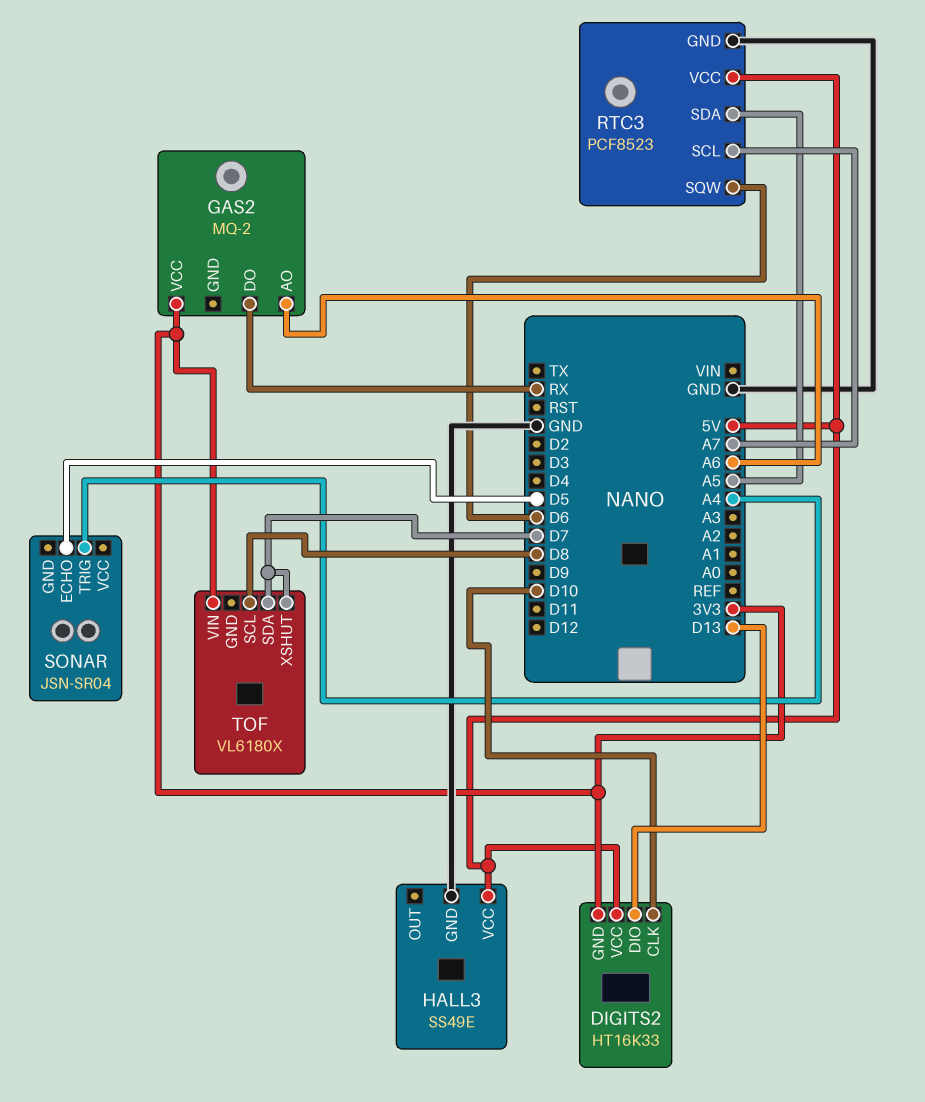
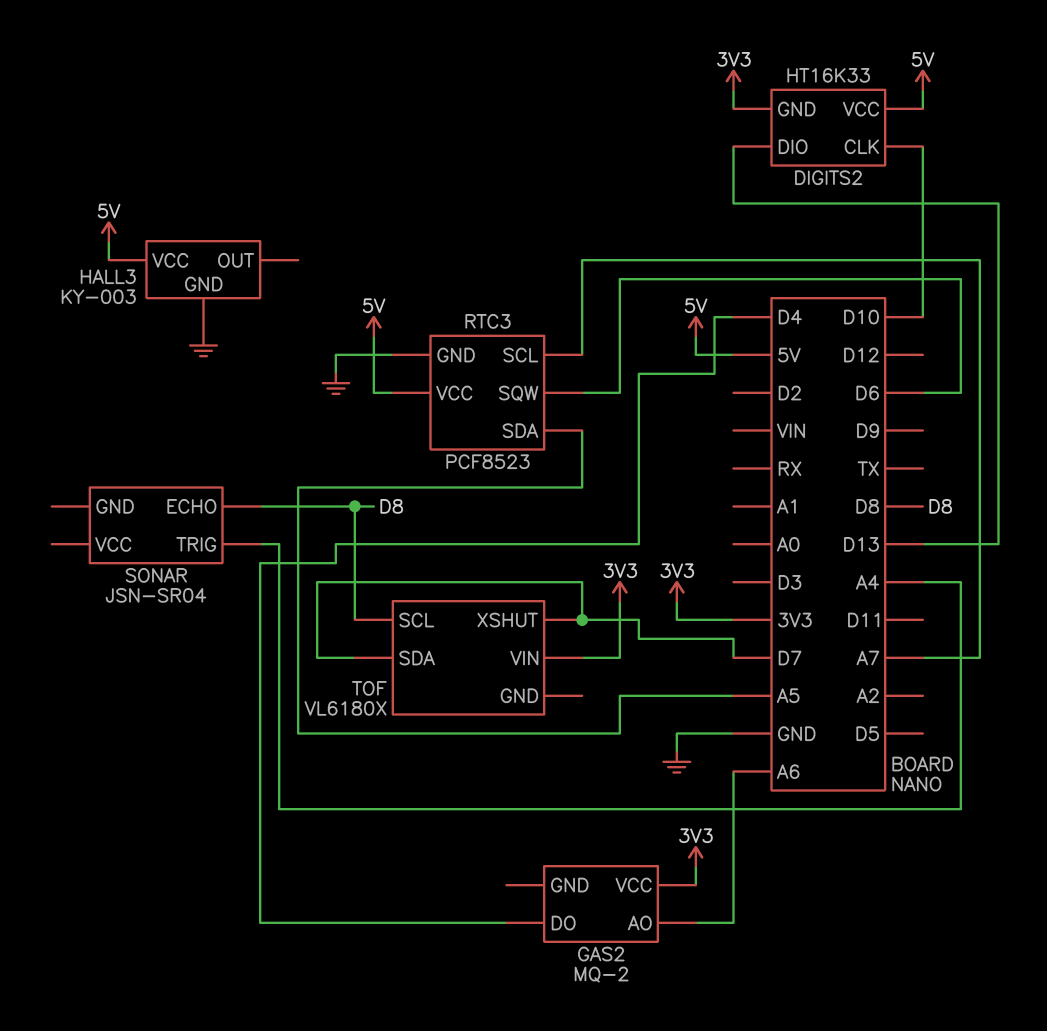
GAS2 pin DO: RX -> D4
HALL3: SS49E -> KY-003
SONAR pin ECHO: D5 -> D8

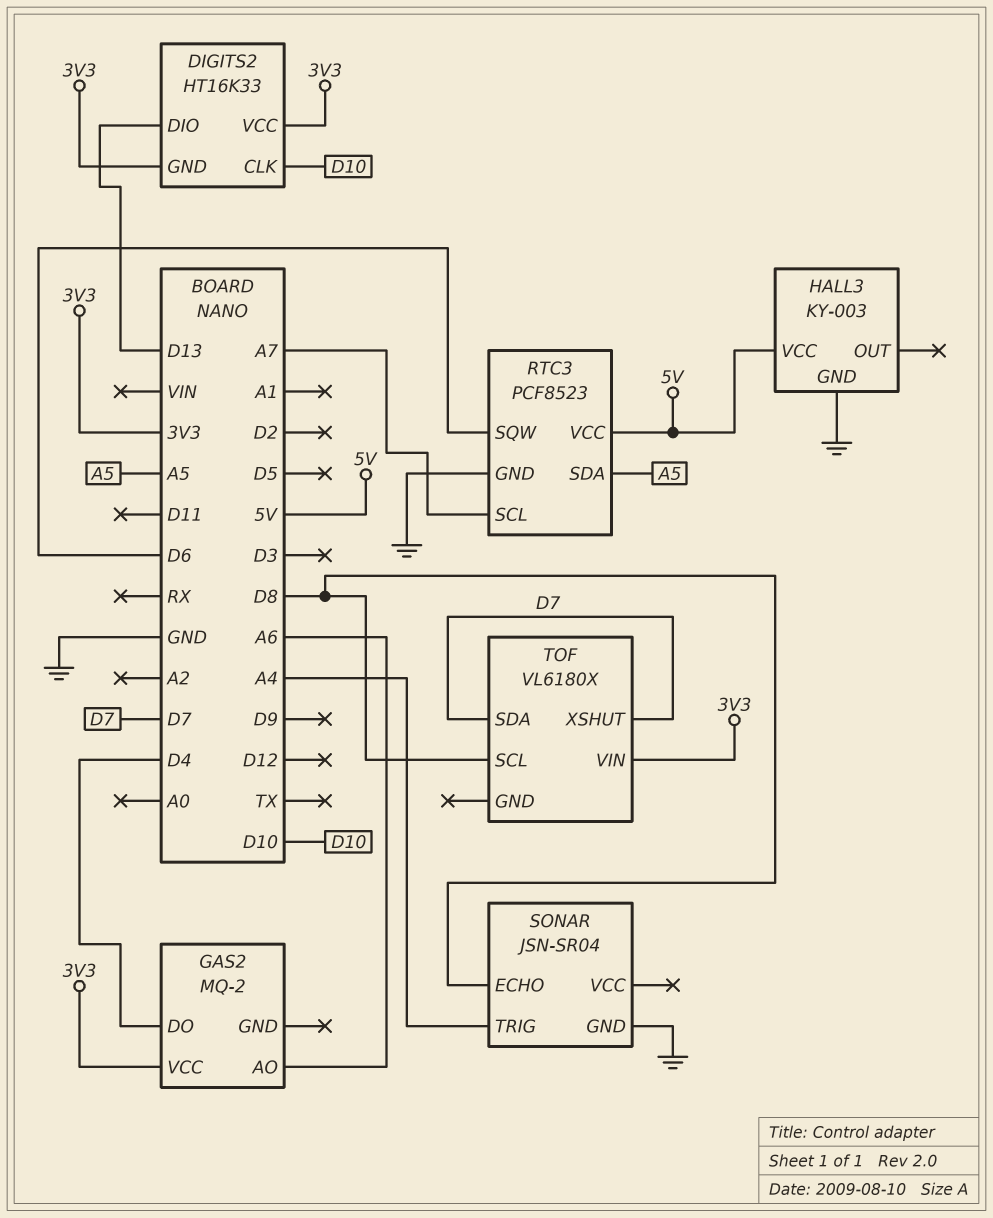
DIGITS2 pin VCC: 5V -> 3V3
SONAR pin GND: none -> GND

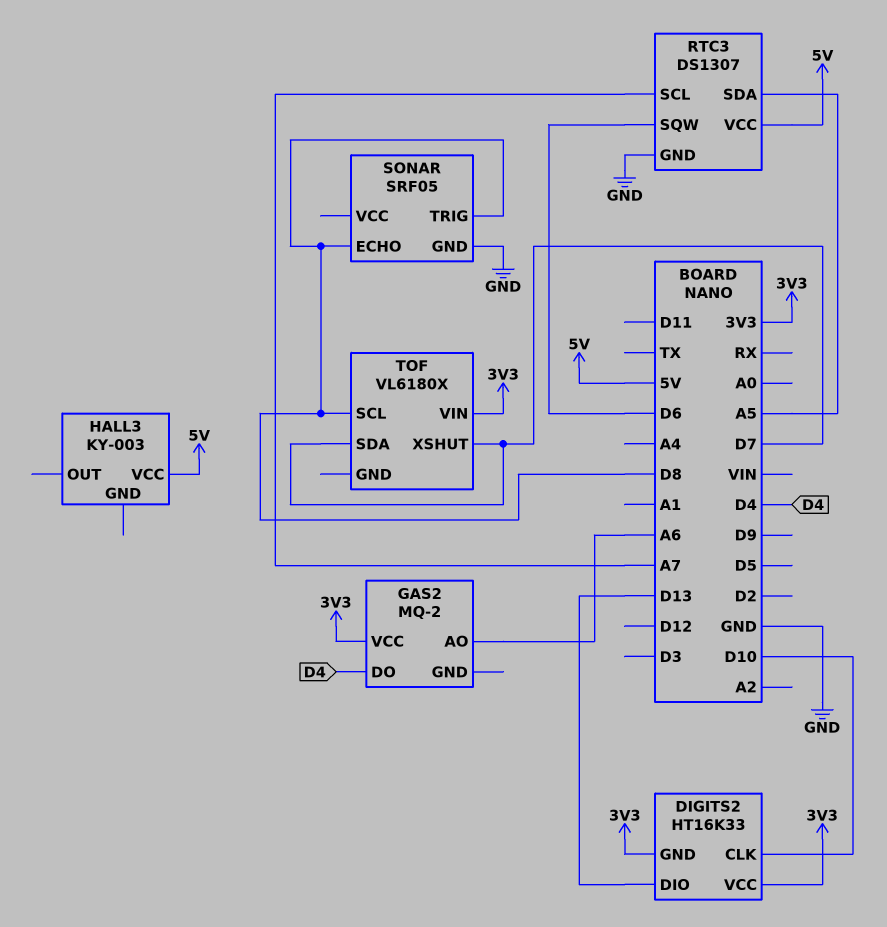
HALL3 pin GND: GND -> none
RTC3: PCF8523 -> DS1307
SONAR: JSN-SR04 -> SRF05
SONAR pin TRIG: A4 -> D8

